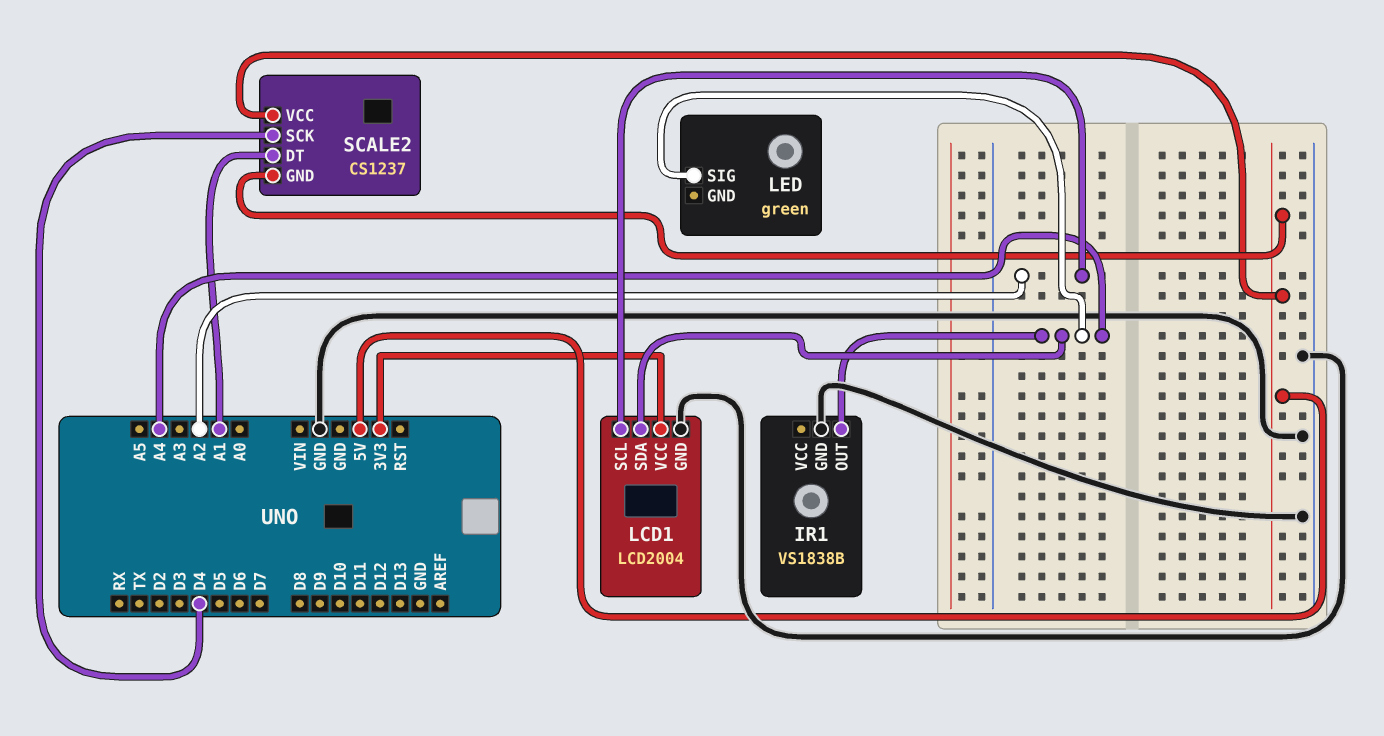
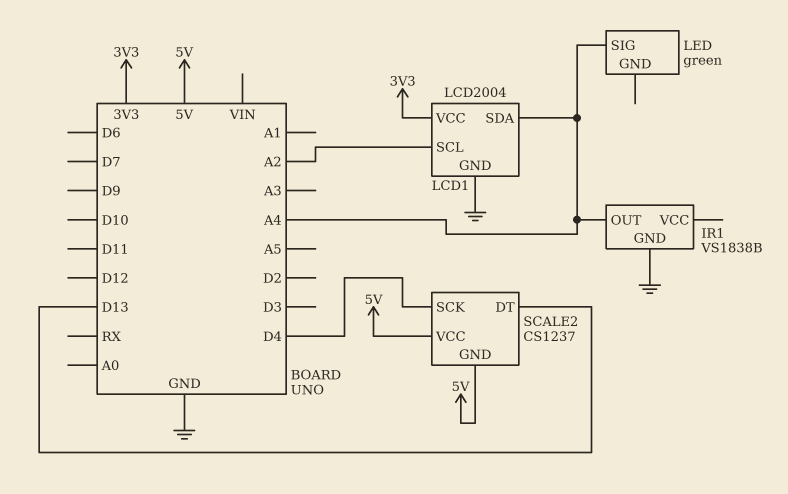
SCALE2 pin DT: A1 -> D13

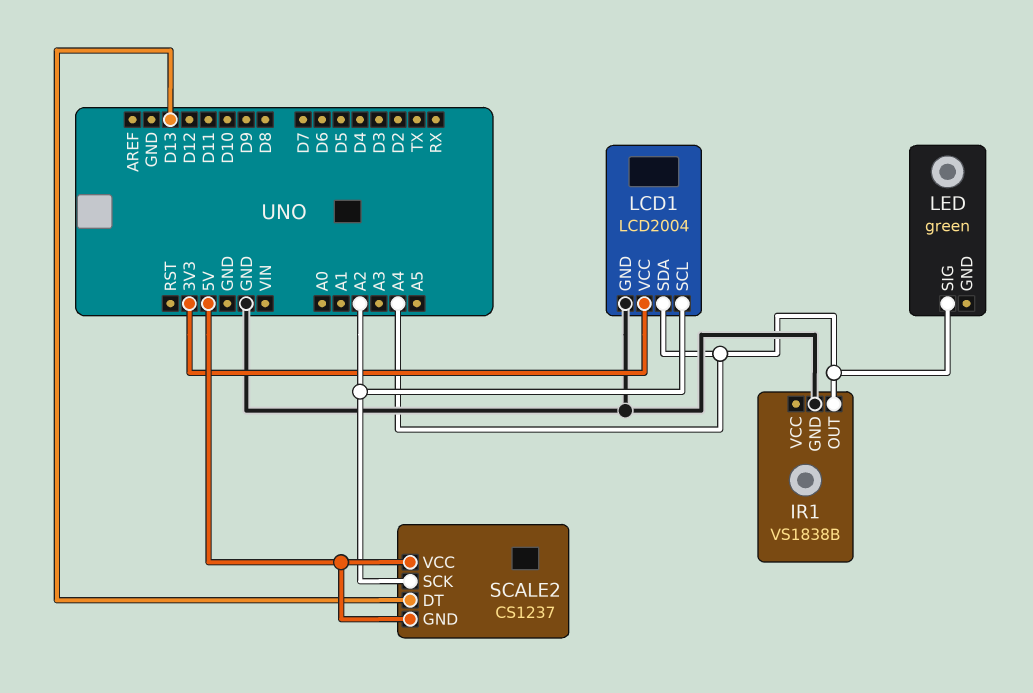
SCALE2 pin SCK: D4 -> A2

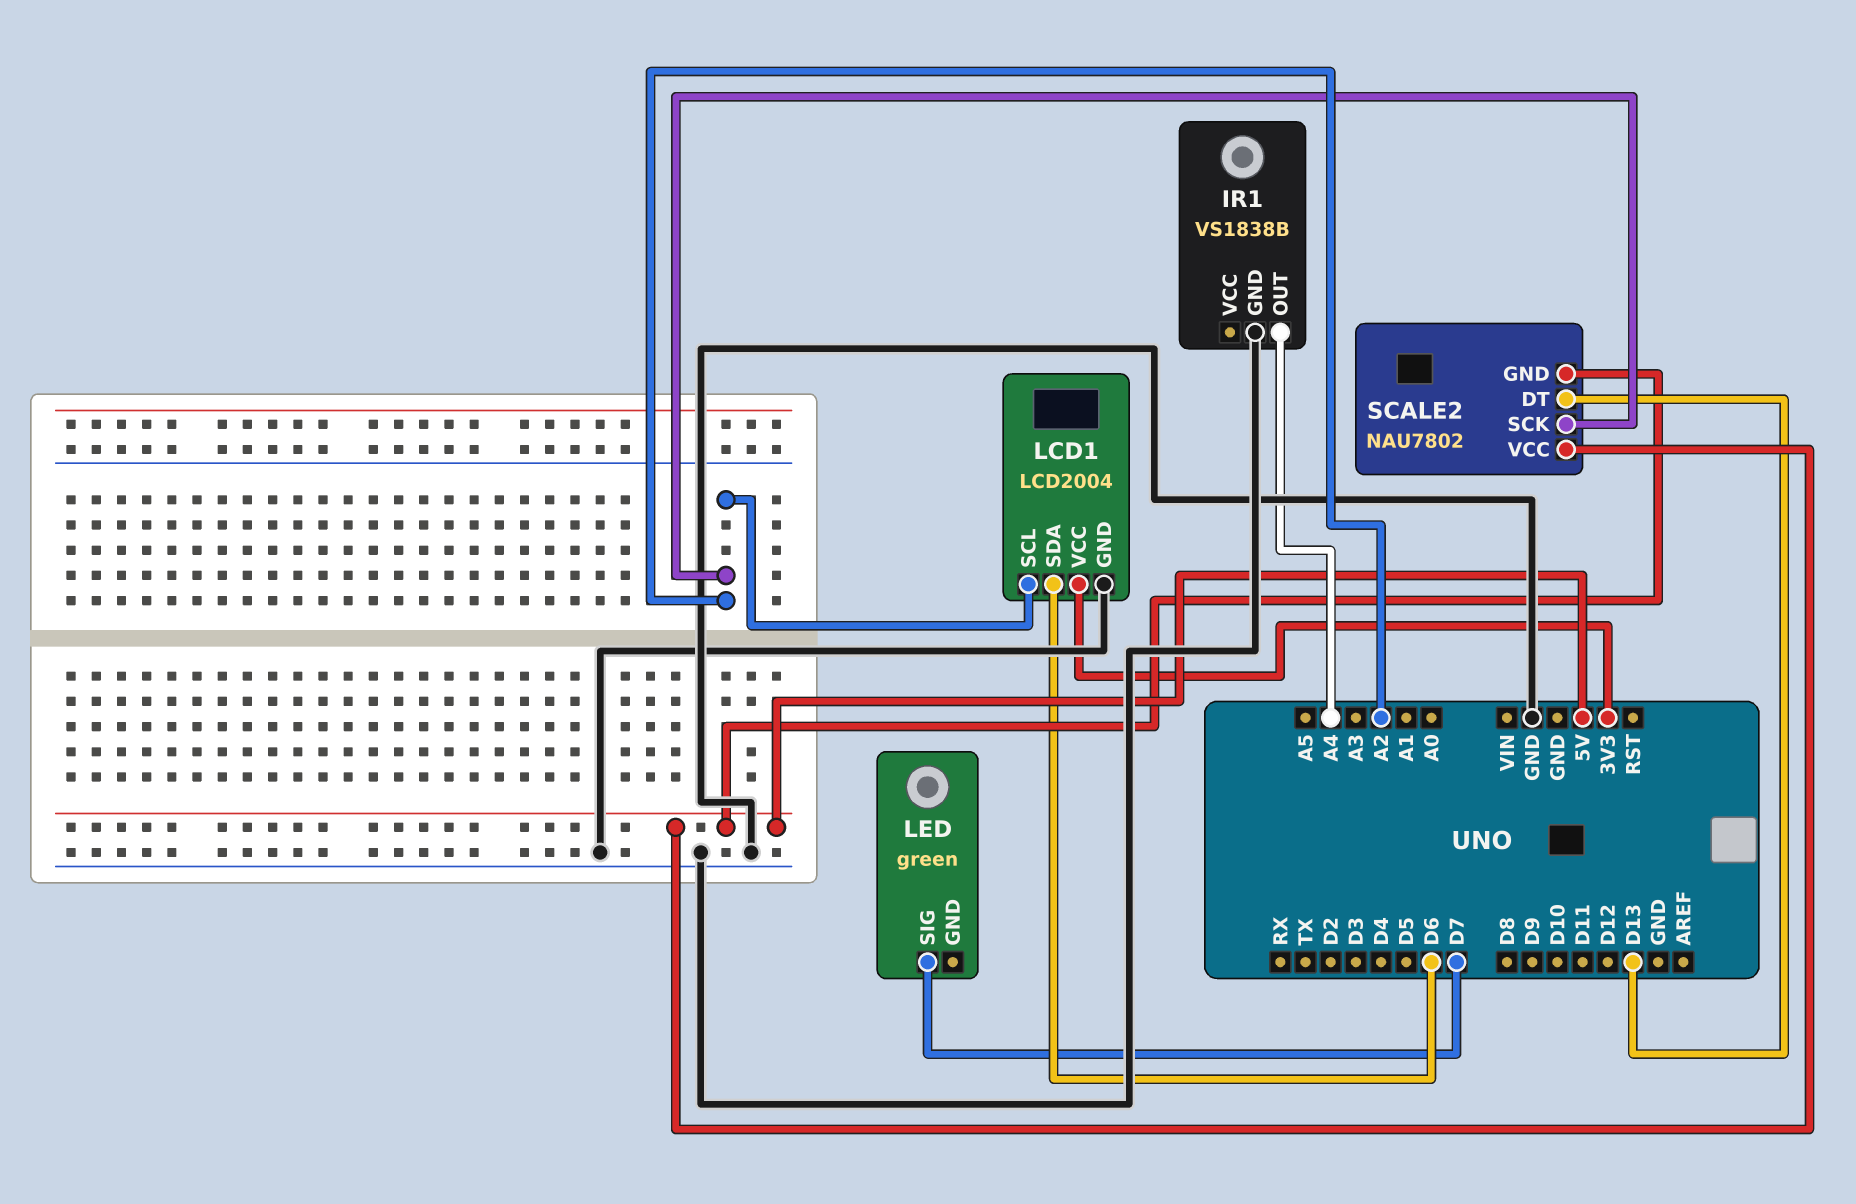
LCD1 pin SDA: A4 -> D6
LED pin SIG: A4 -> D7
SCALE2: CS1237 -> NAU7802

